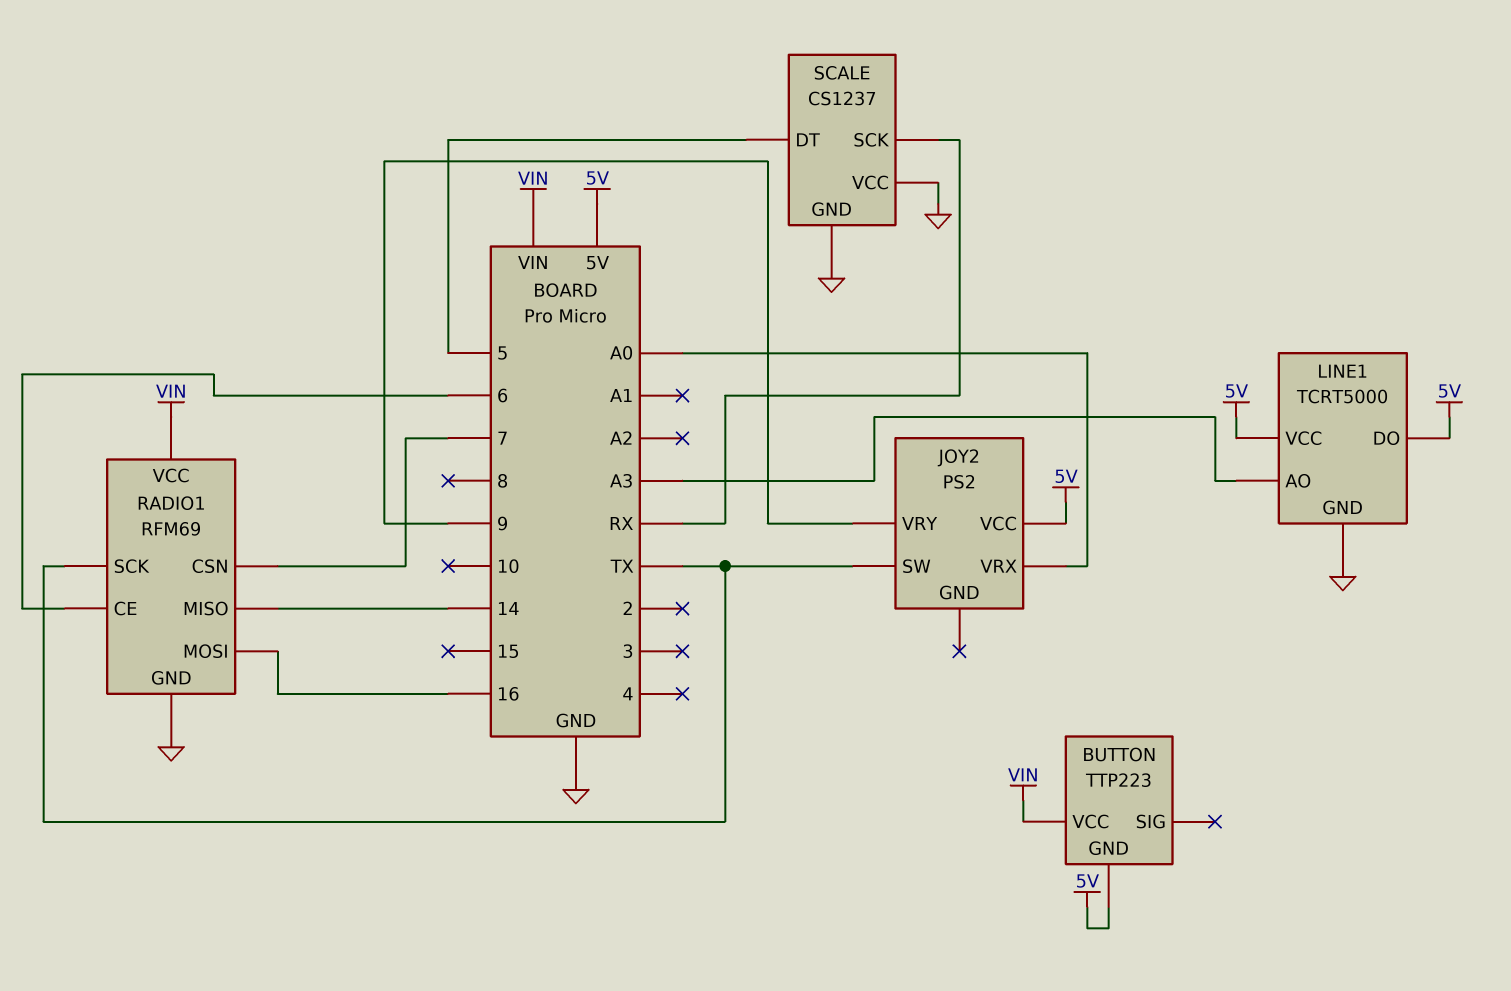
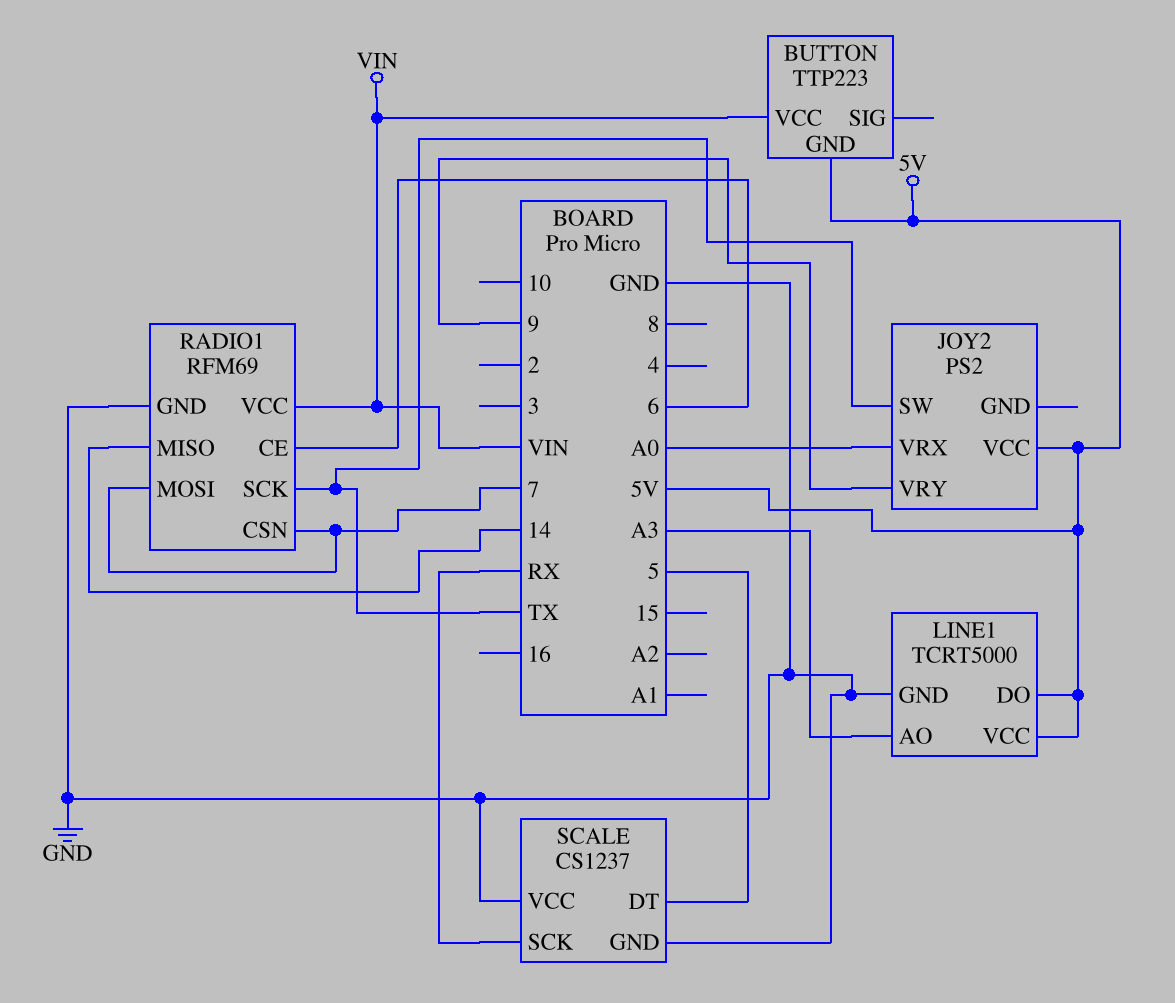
RADIO1 pin MOSI: 16 -> 7

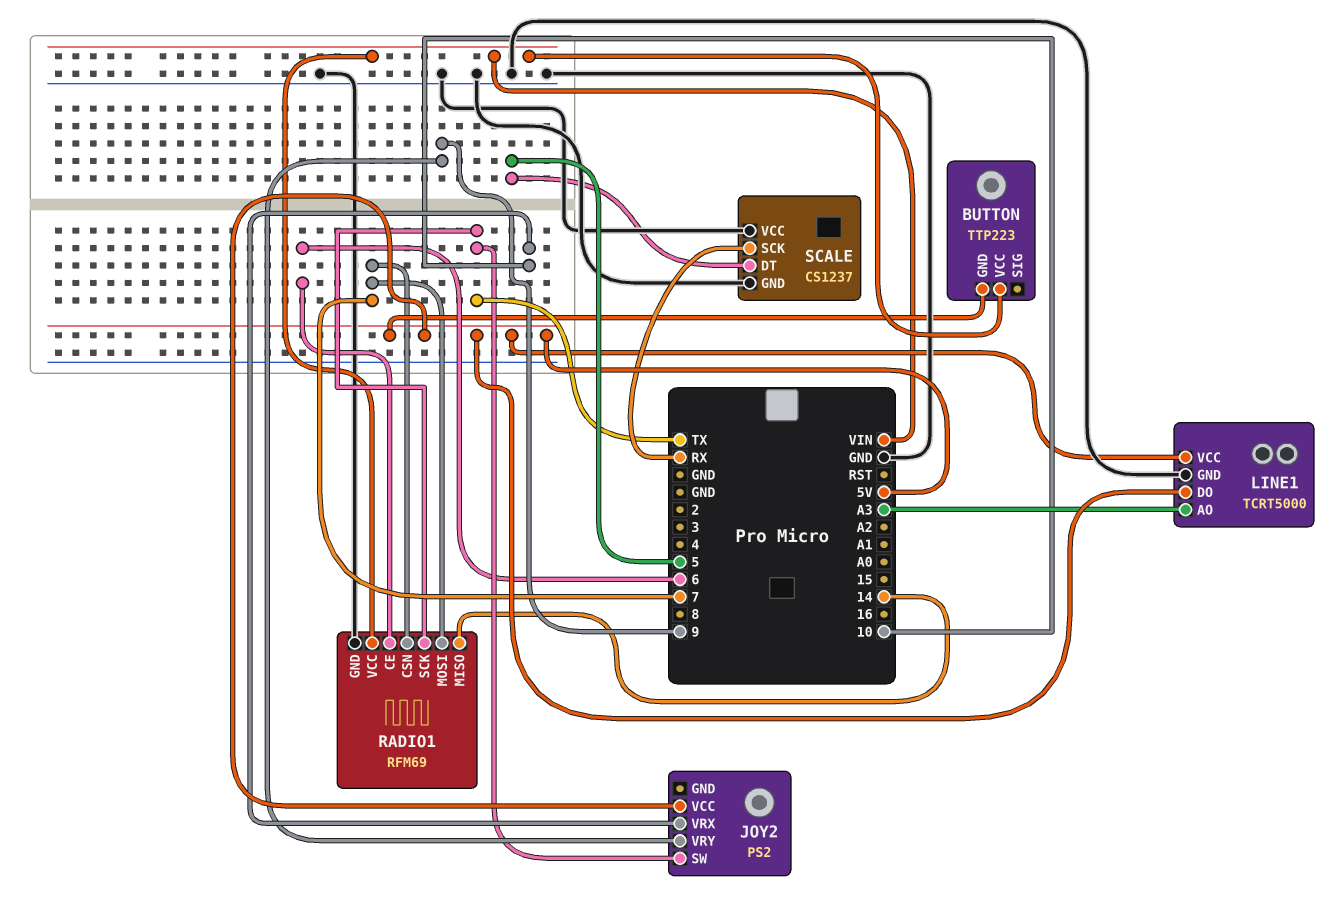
JOY2 pin VRX: A0 -> 10

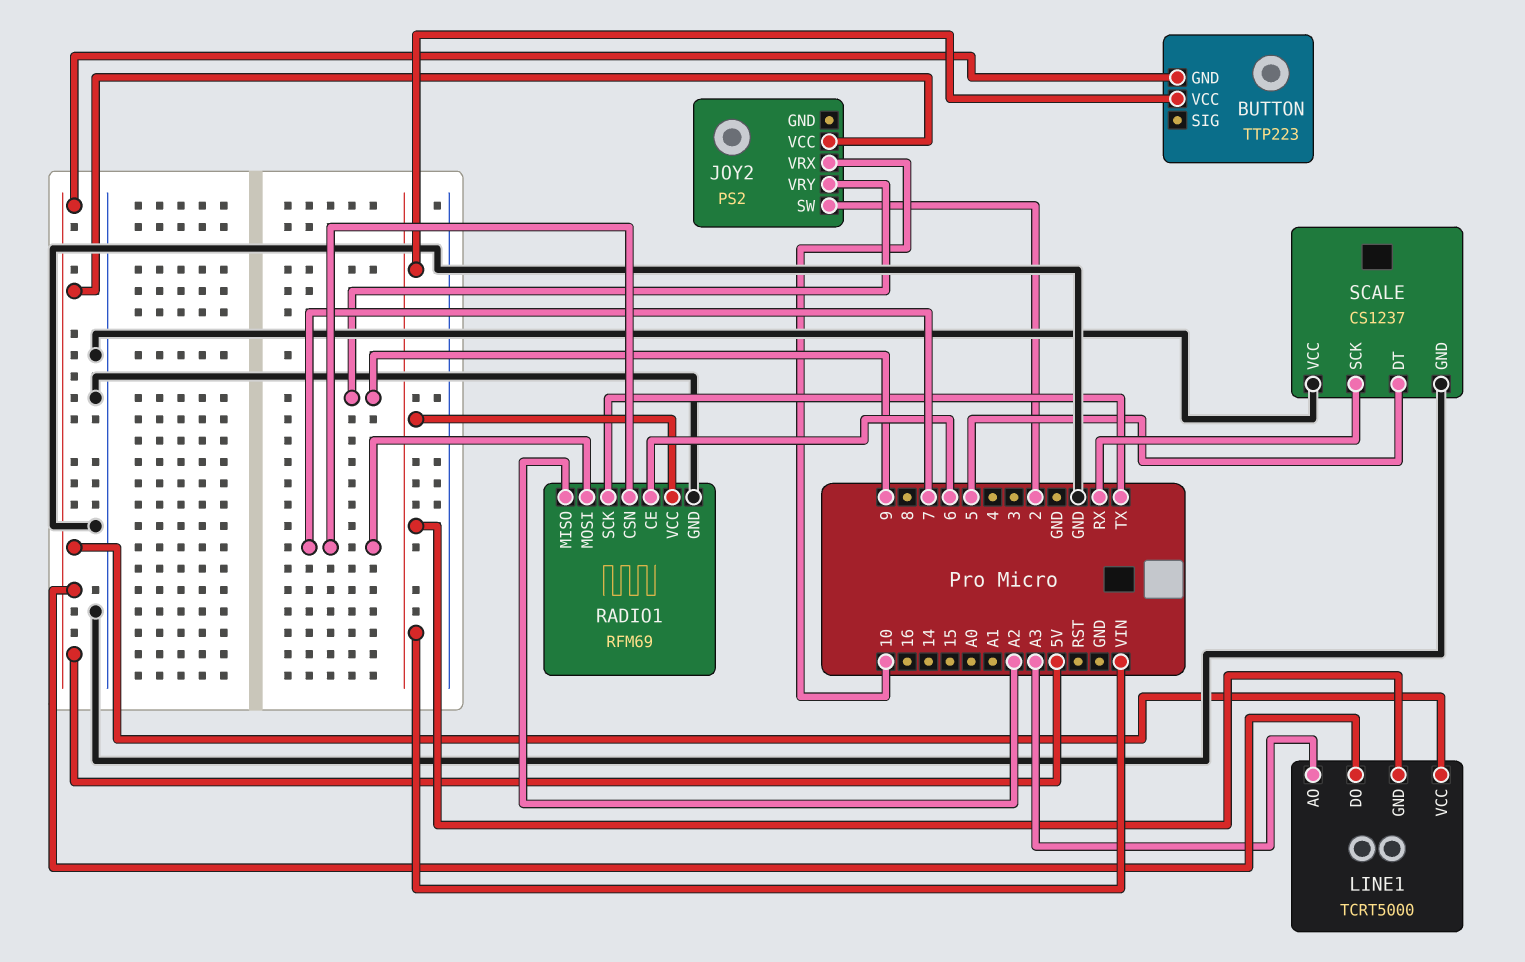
JOY2 pin SW: TX -> 2
LINE1 pin GND: GND -> VIN
RADIO1 pin MISO: 14 -> A2

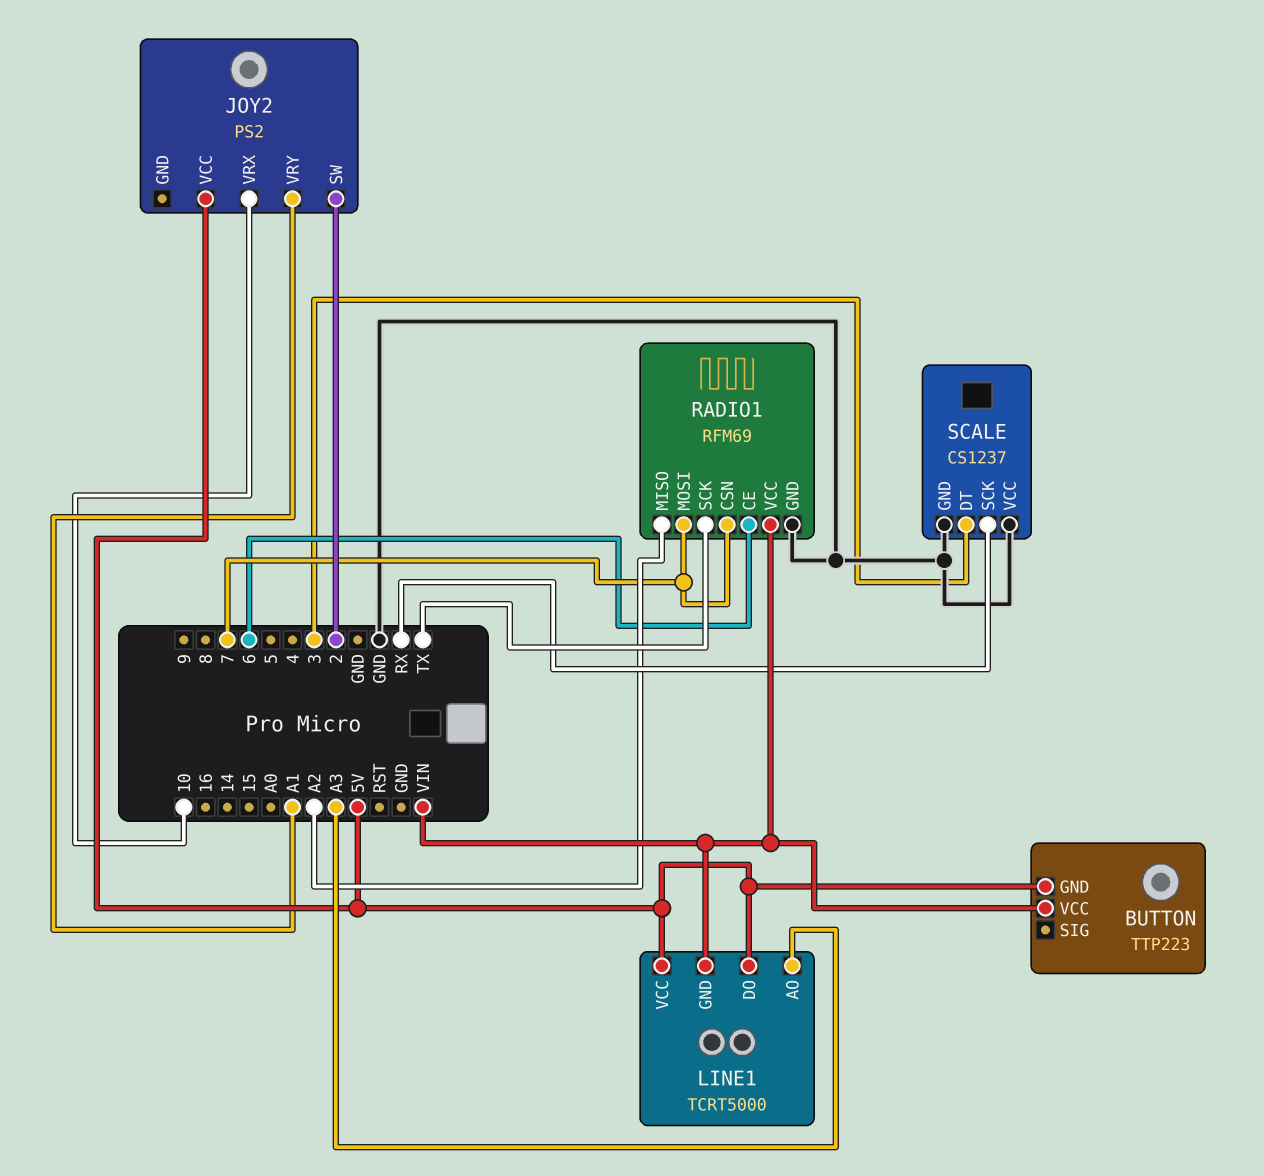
JOY2 pin VRY: 9 -> A1
SCALE pin DT: 5 -> 3

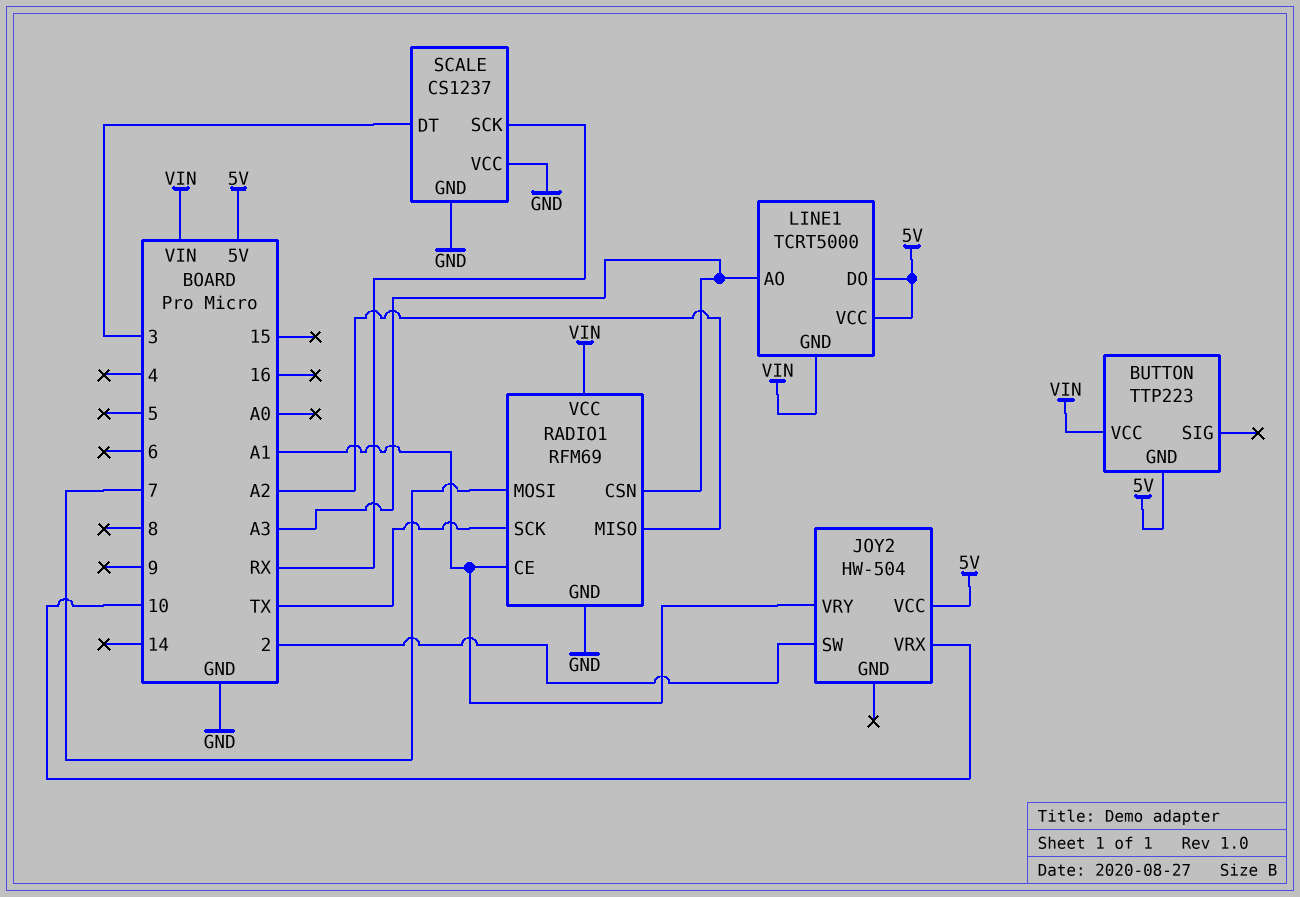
JOY2: PS2 -> HW-504
RADIO1 pin CE: 6 -> A1
RADIO1 pin CSN: 7 -> A3

